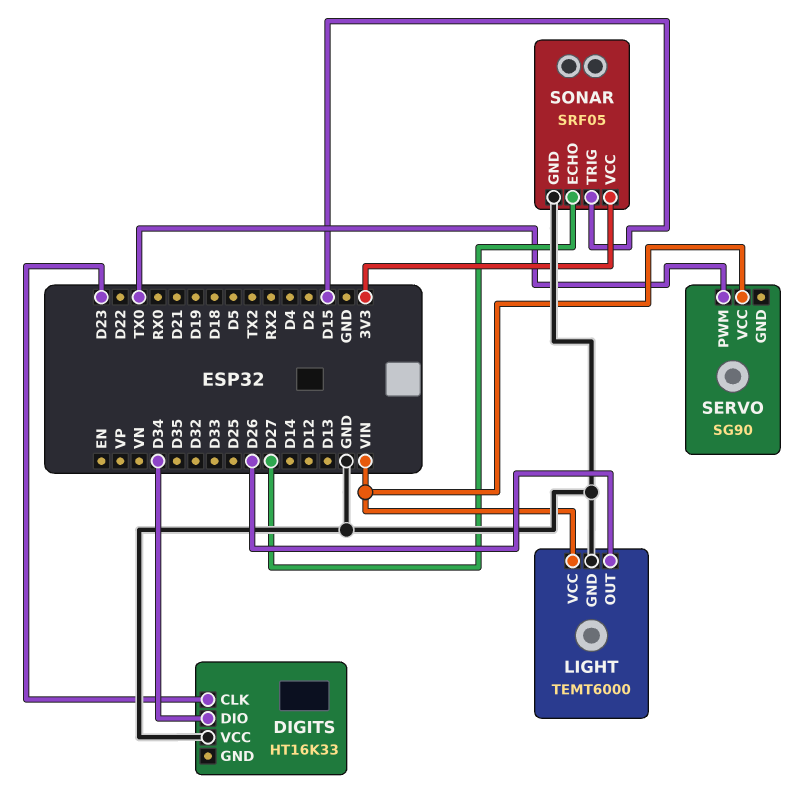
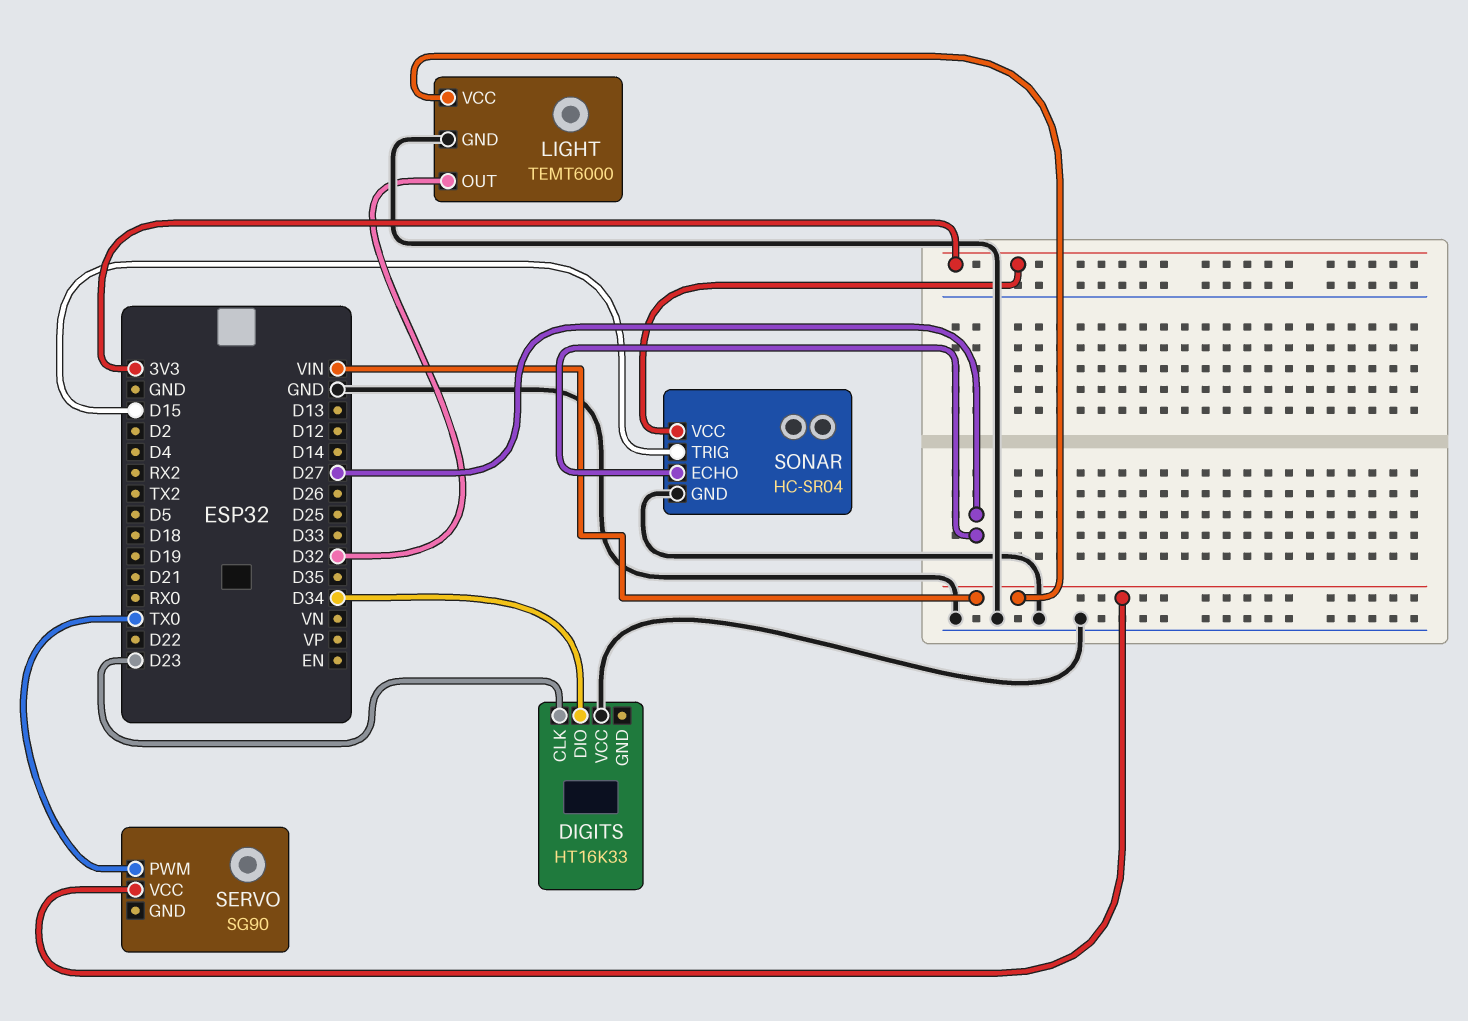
LIGHT pin OUT: D26 -> D32
SONAR: SRF05 -> HC-SR04

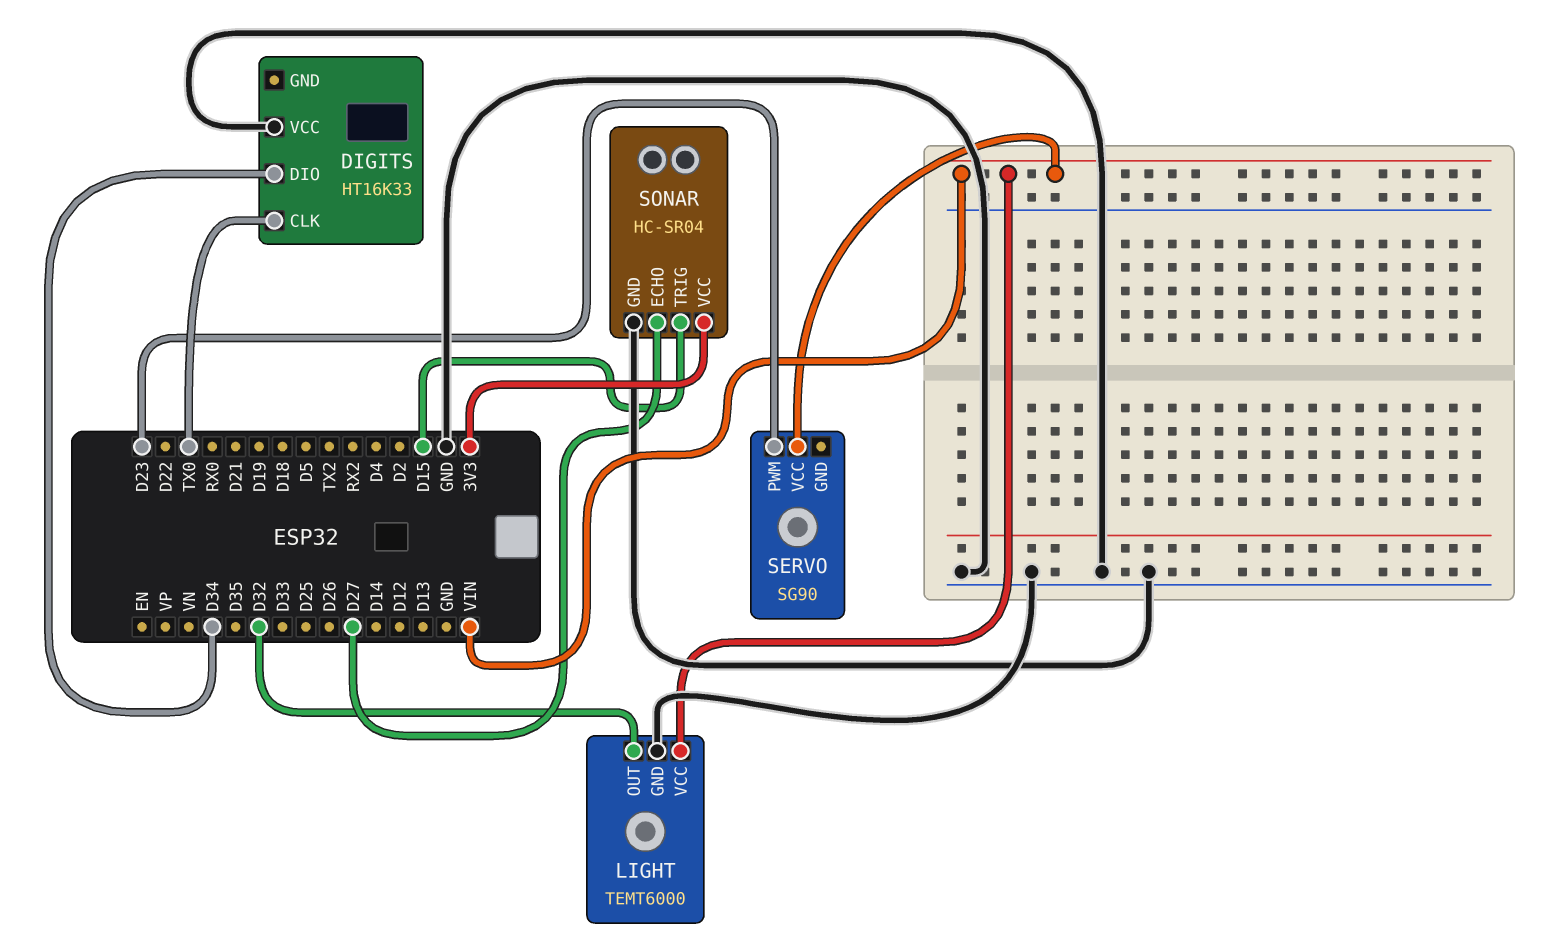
DIGITS pin CLK: D23 -> TX0
SERVO pin PWM: TX0 -> D23

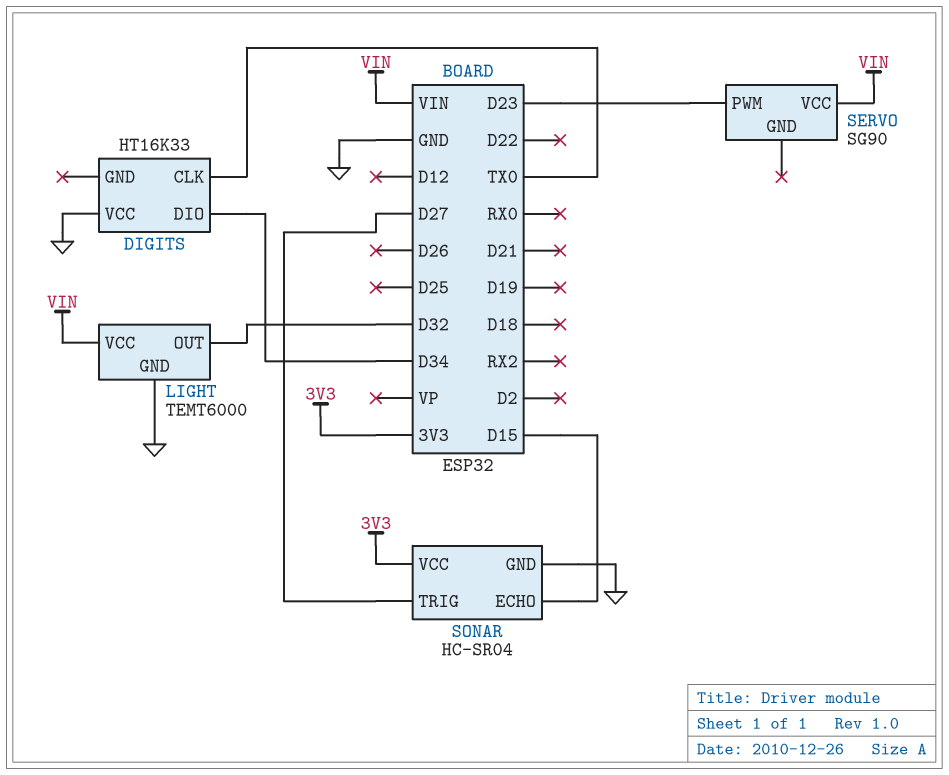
SONAR pin ECHO: D27 -> D15
SONAR pin TRIG: D15 -> D27

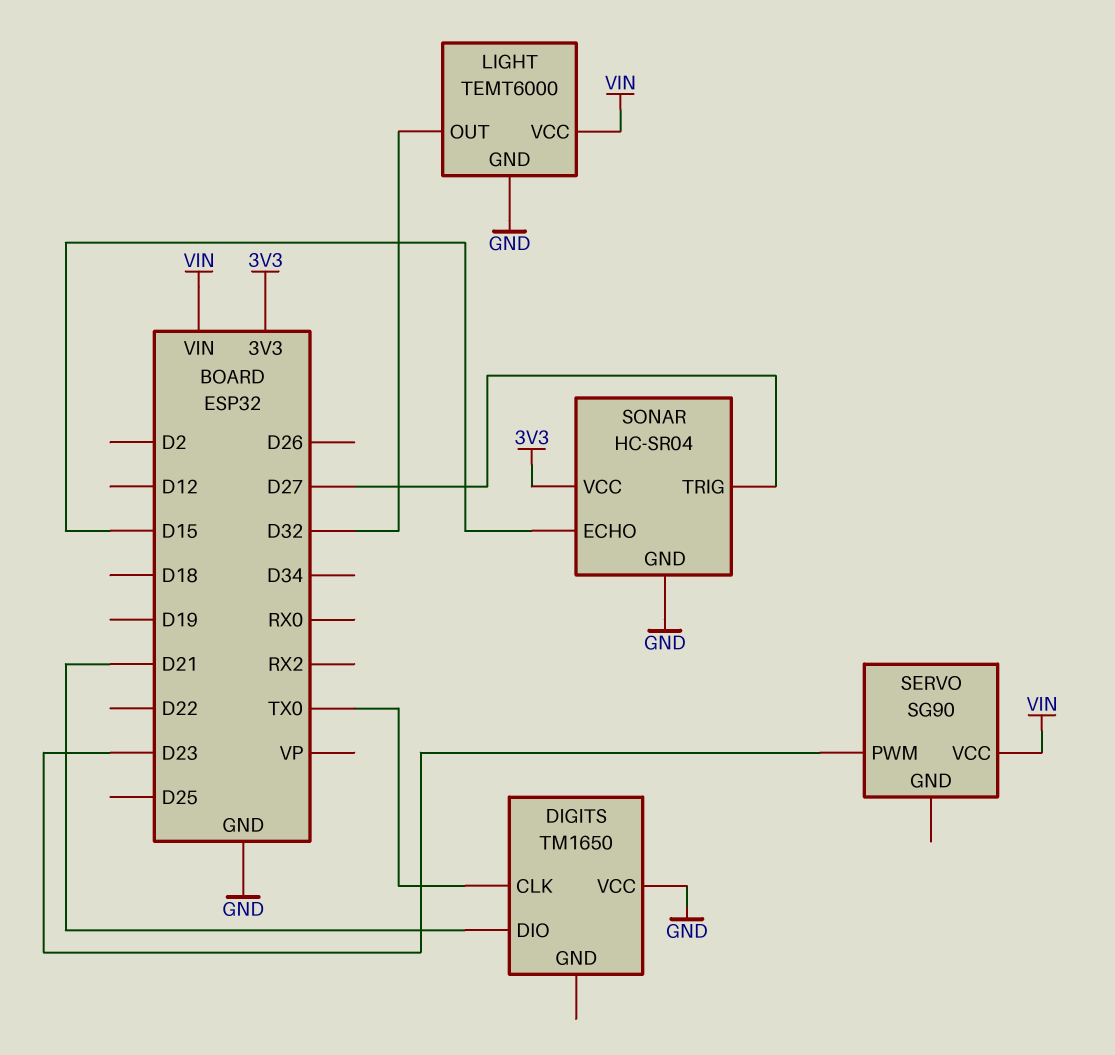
DIGITS: HT16K33 -> TM1650
DIGITS pin DIO: D34 -> D21

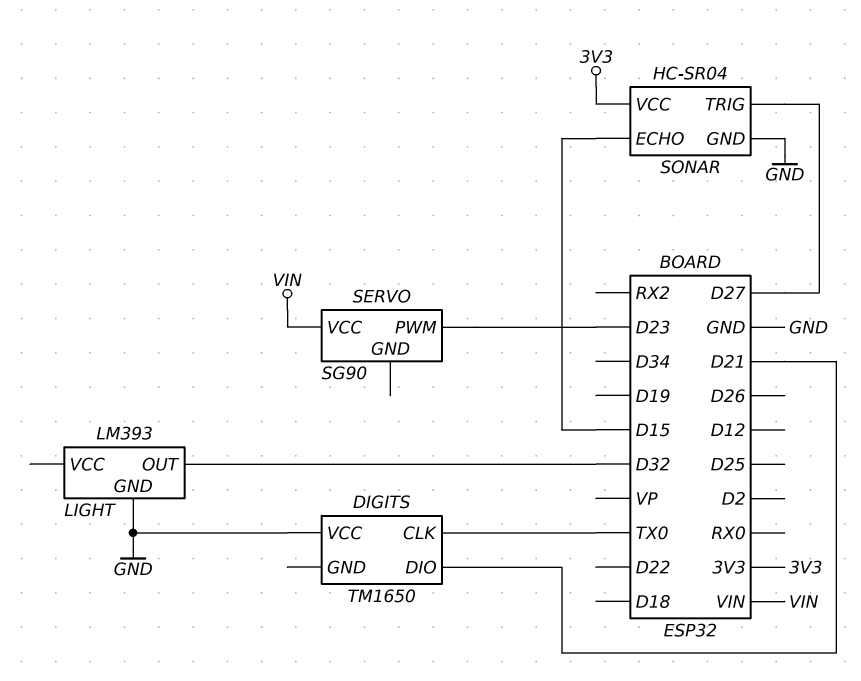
LIGHT: TEMT6000 -> LM393
LIGHT pin VCC: VIN -> none

